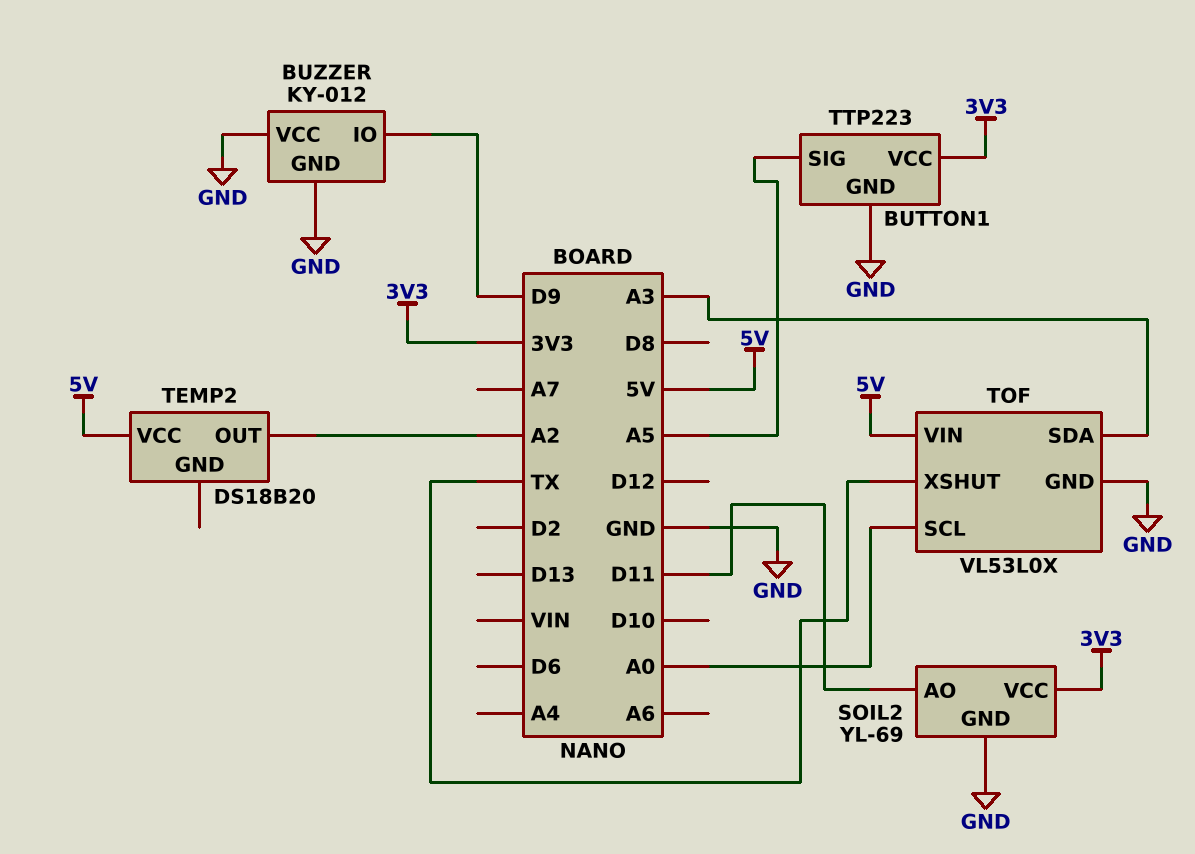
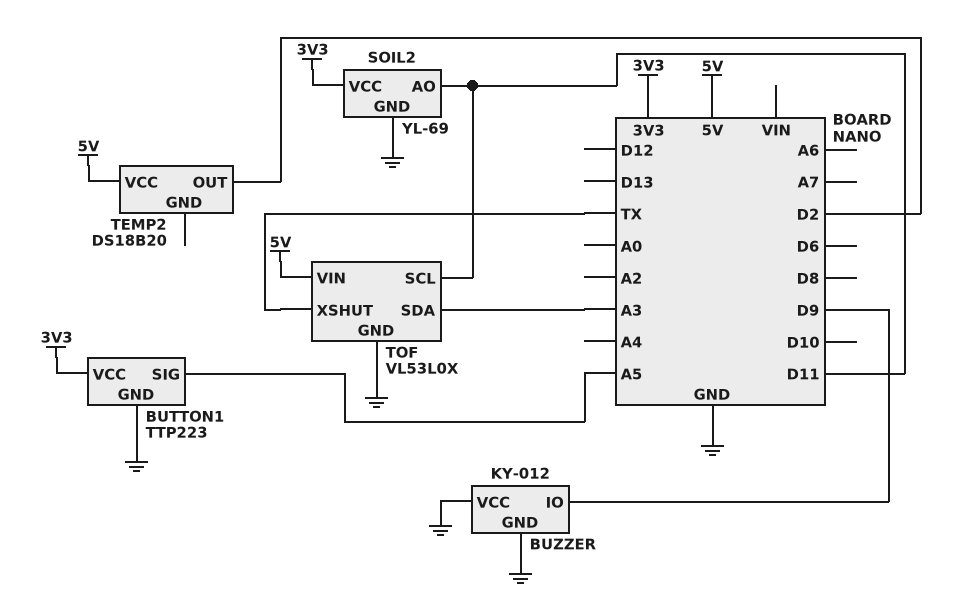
TEMP2 pin OUT: A2 -> D2
TOF pin SCL: A0 -> D11

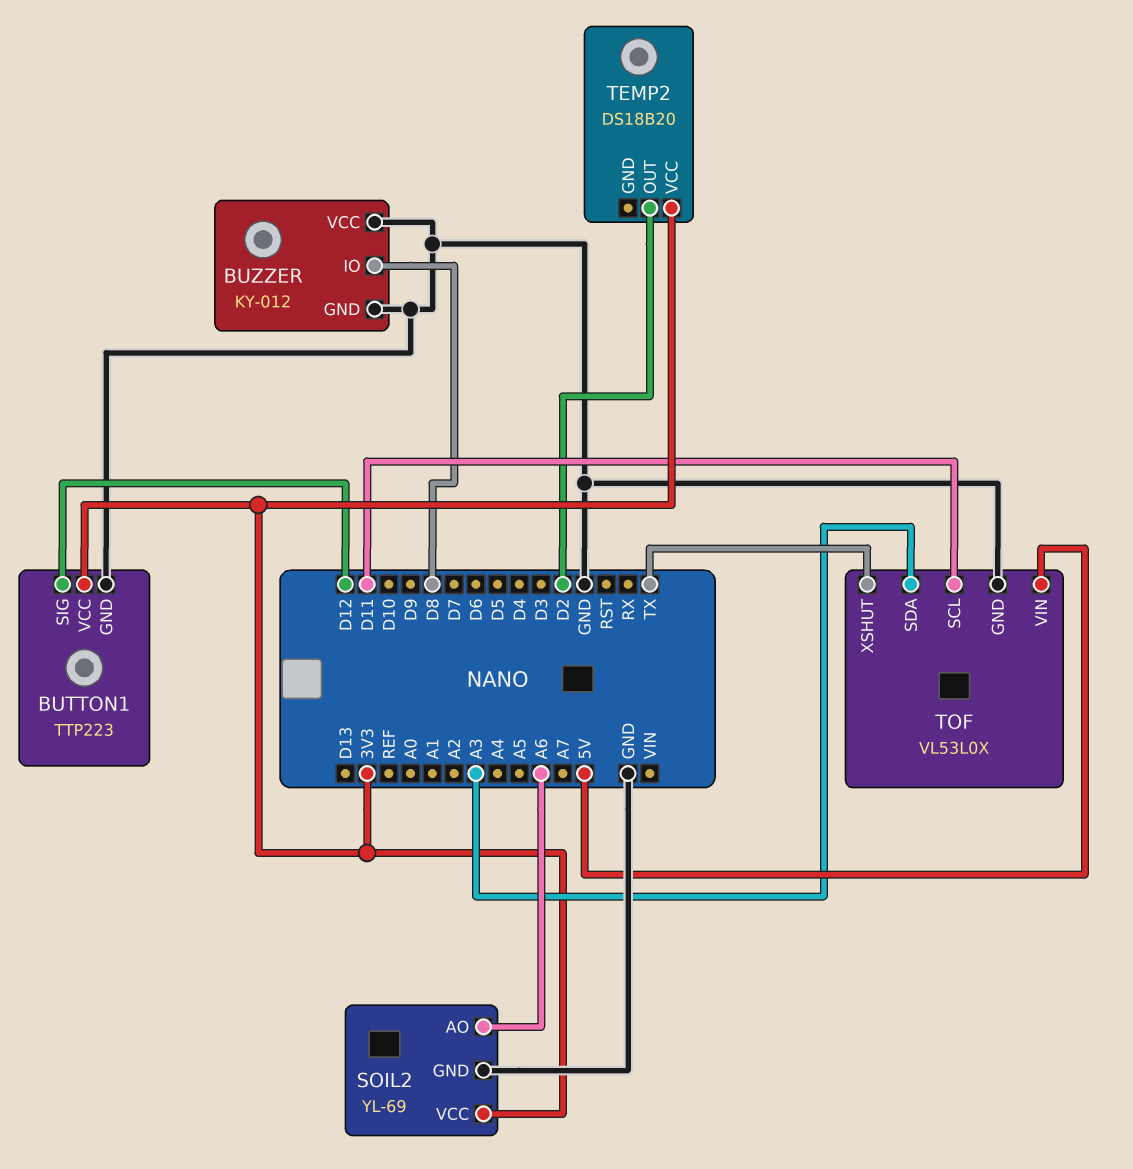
BUTTON1 pin SIG: A5 -> D12
BUZZER pin IO: D9 -> D8
SOIL2 pin AO: D11 -> A6
TEMP2 pin VCC: 5V -> 3V3

